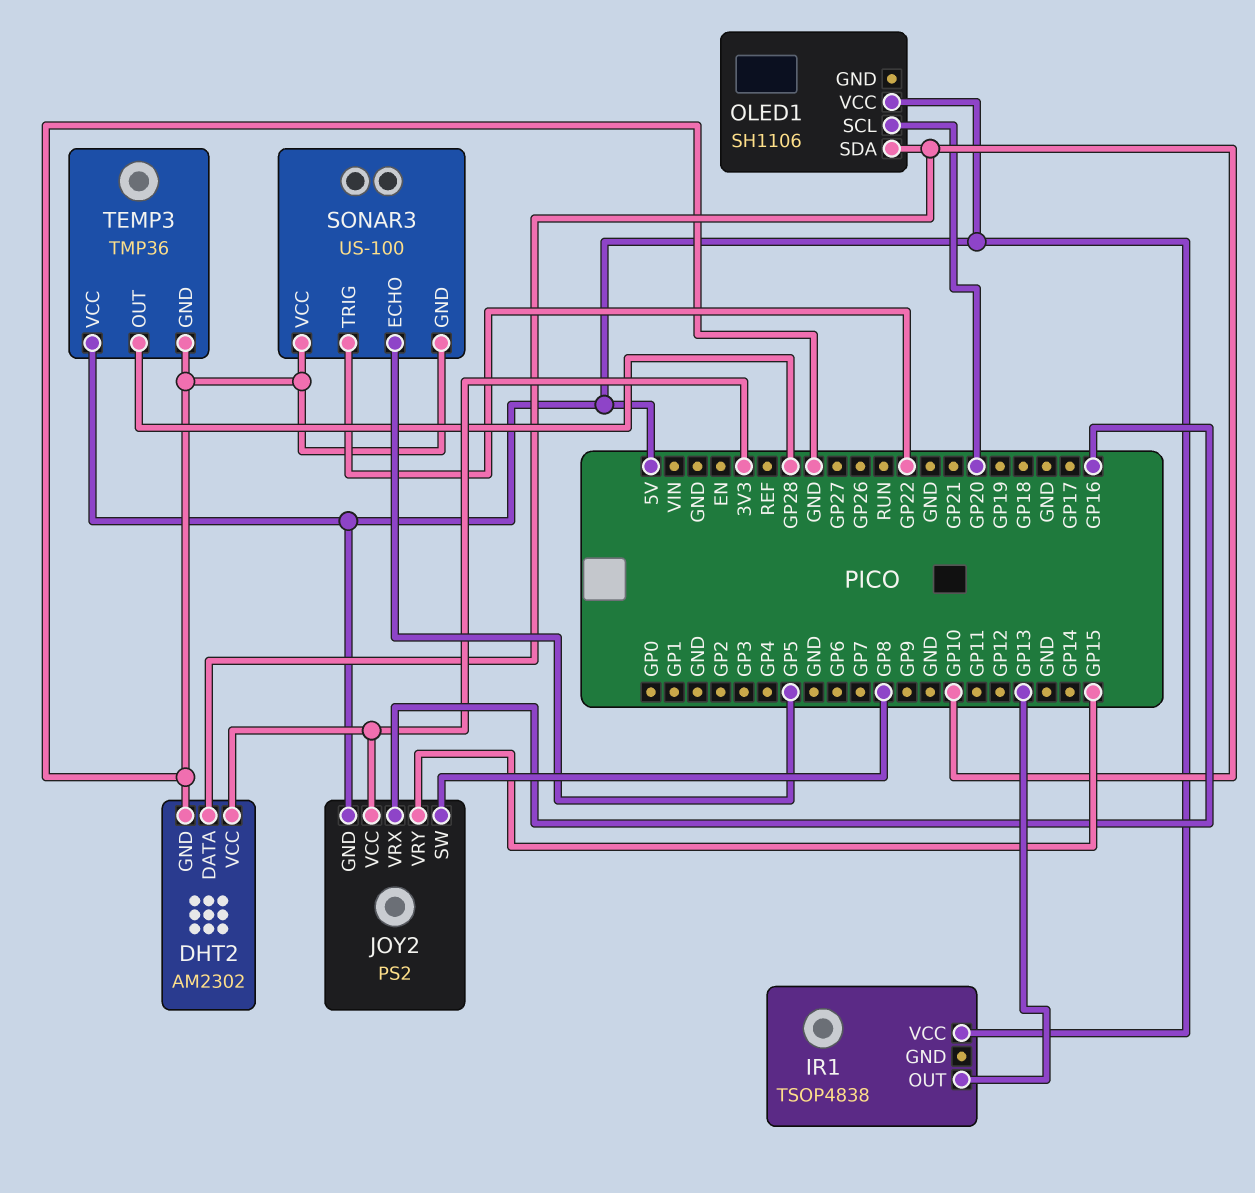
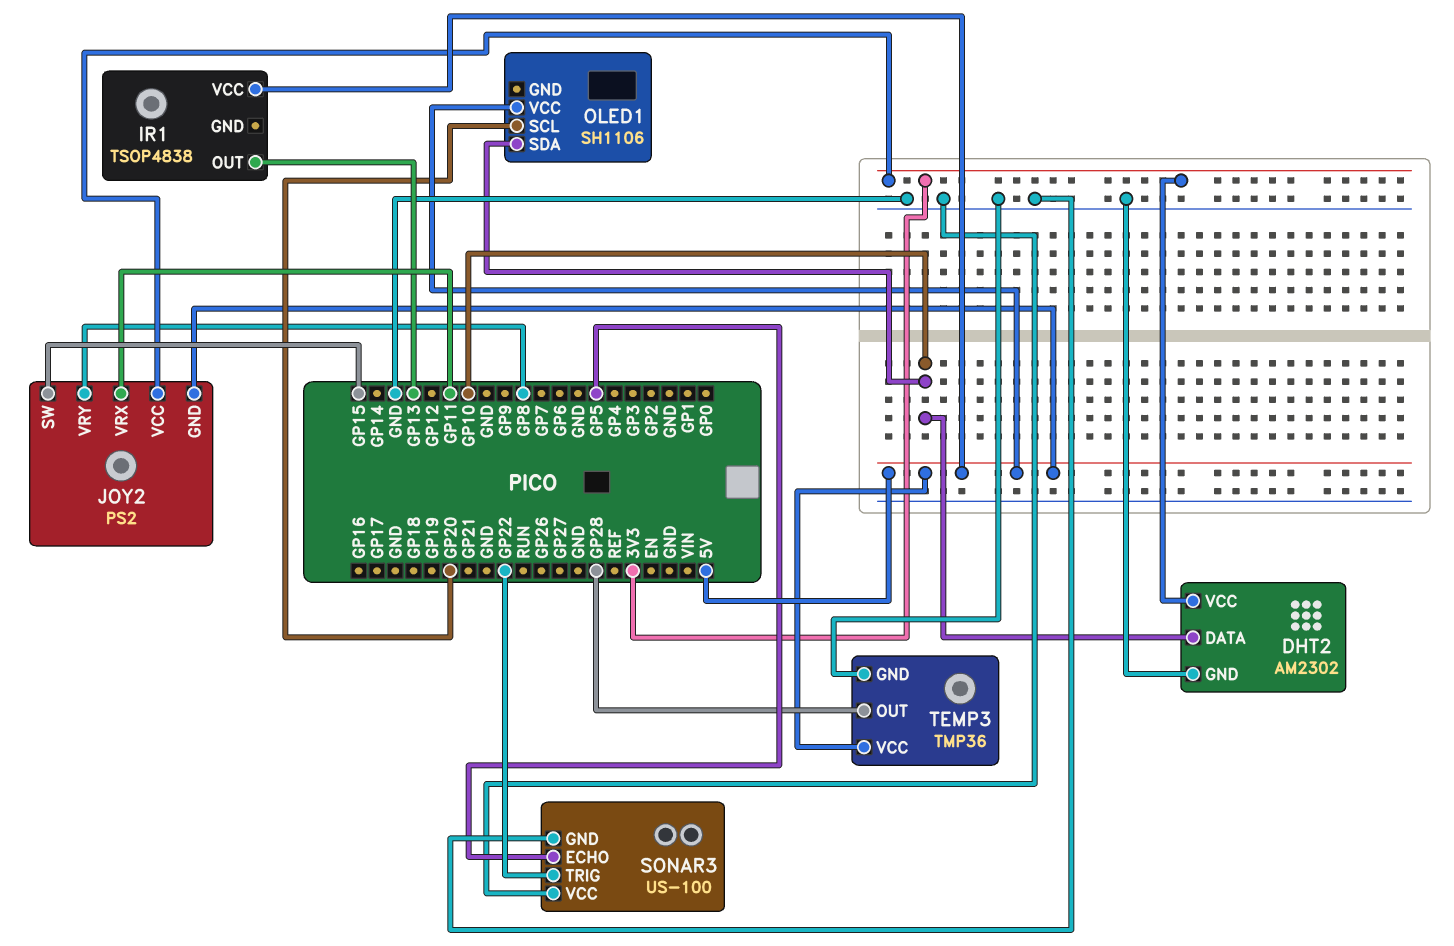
JOY2 pin SW: GP8 -> GP15
JOY2 pin VRX: GP16 -> GP11
JOY2 pin VRY: GP15 -> GP8

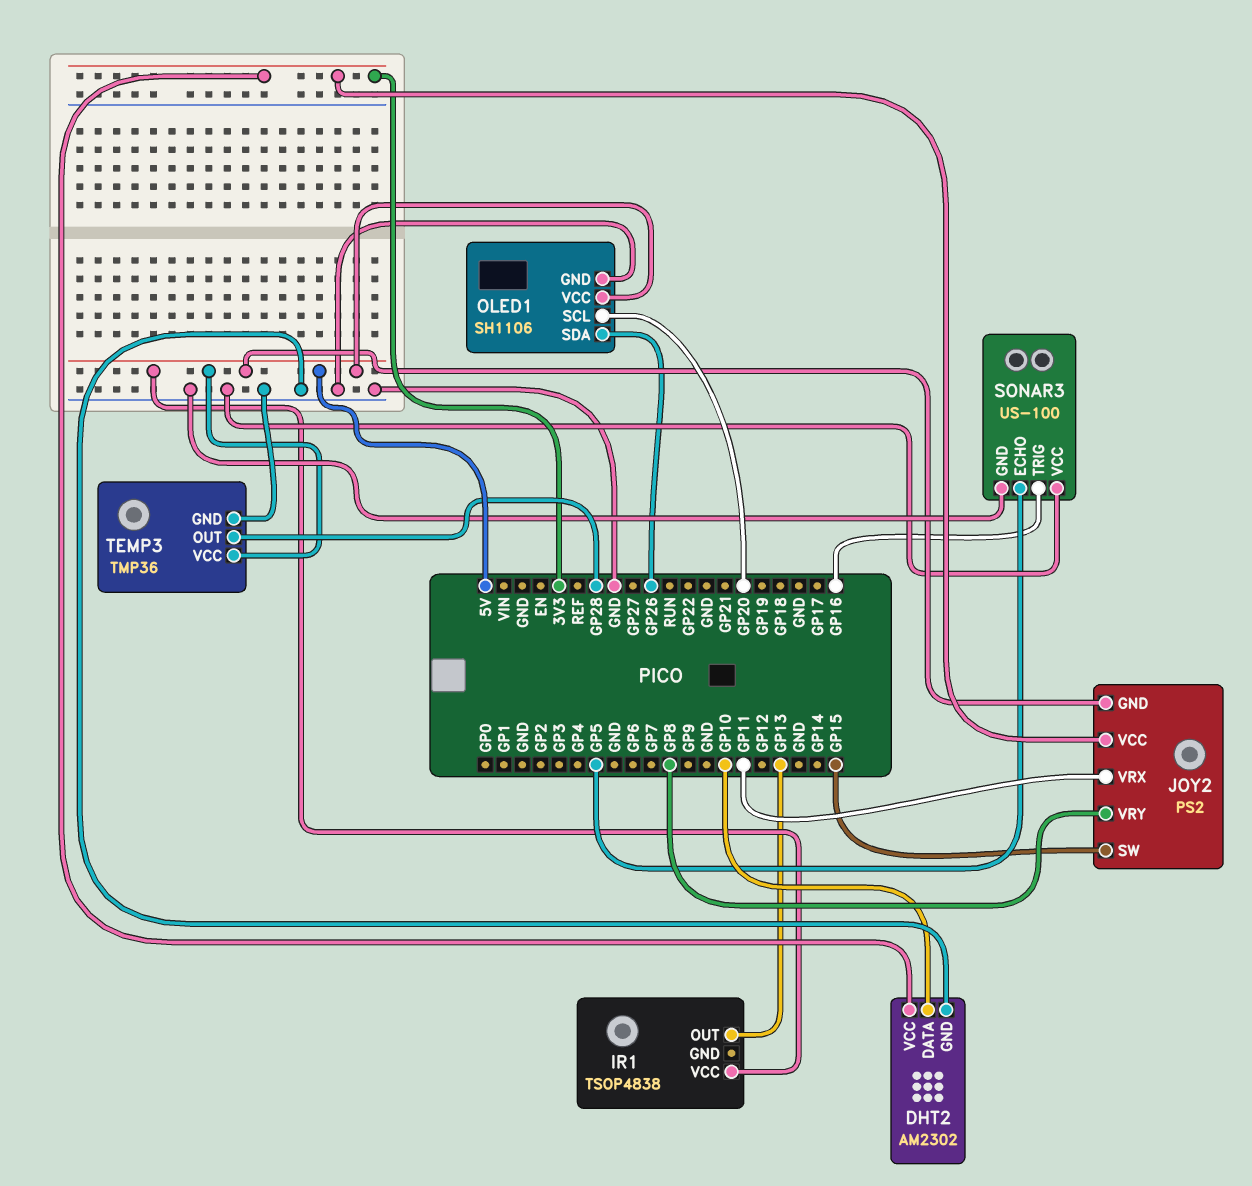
OLED1 pin GND: none -> GND
OLED1 pin SDA: GP10 -> GP26
SONAR3 pin TRIG: GP22 -> GP16

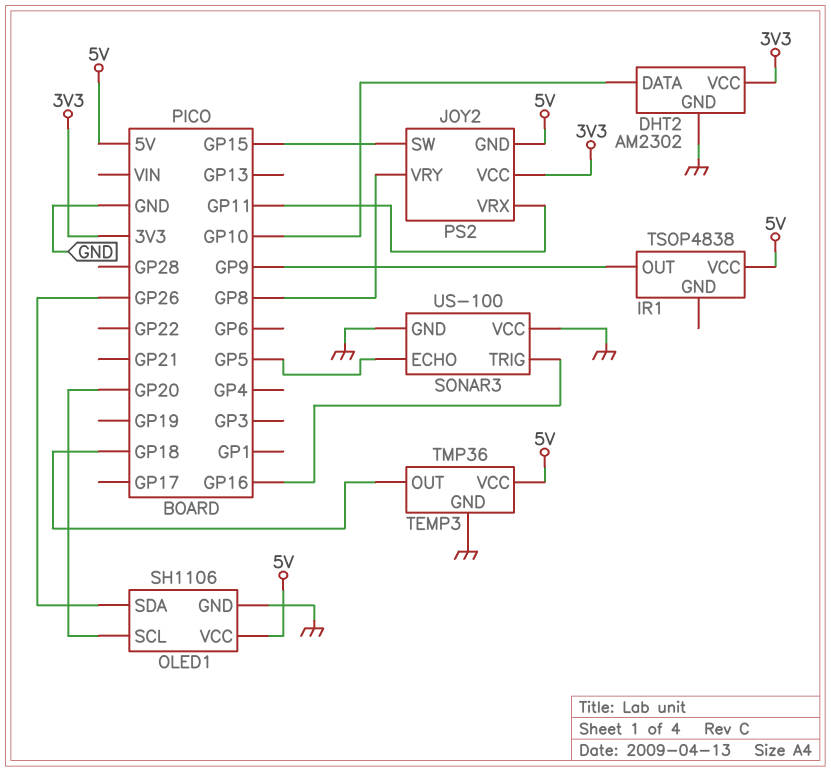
IR1 pin OUT: GP13 -> GP9
TEMP3 pin OUT: GP28 -> GP18

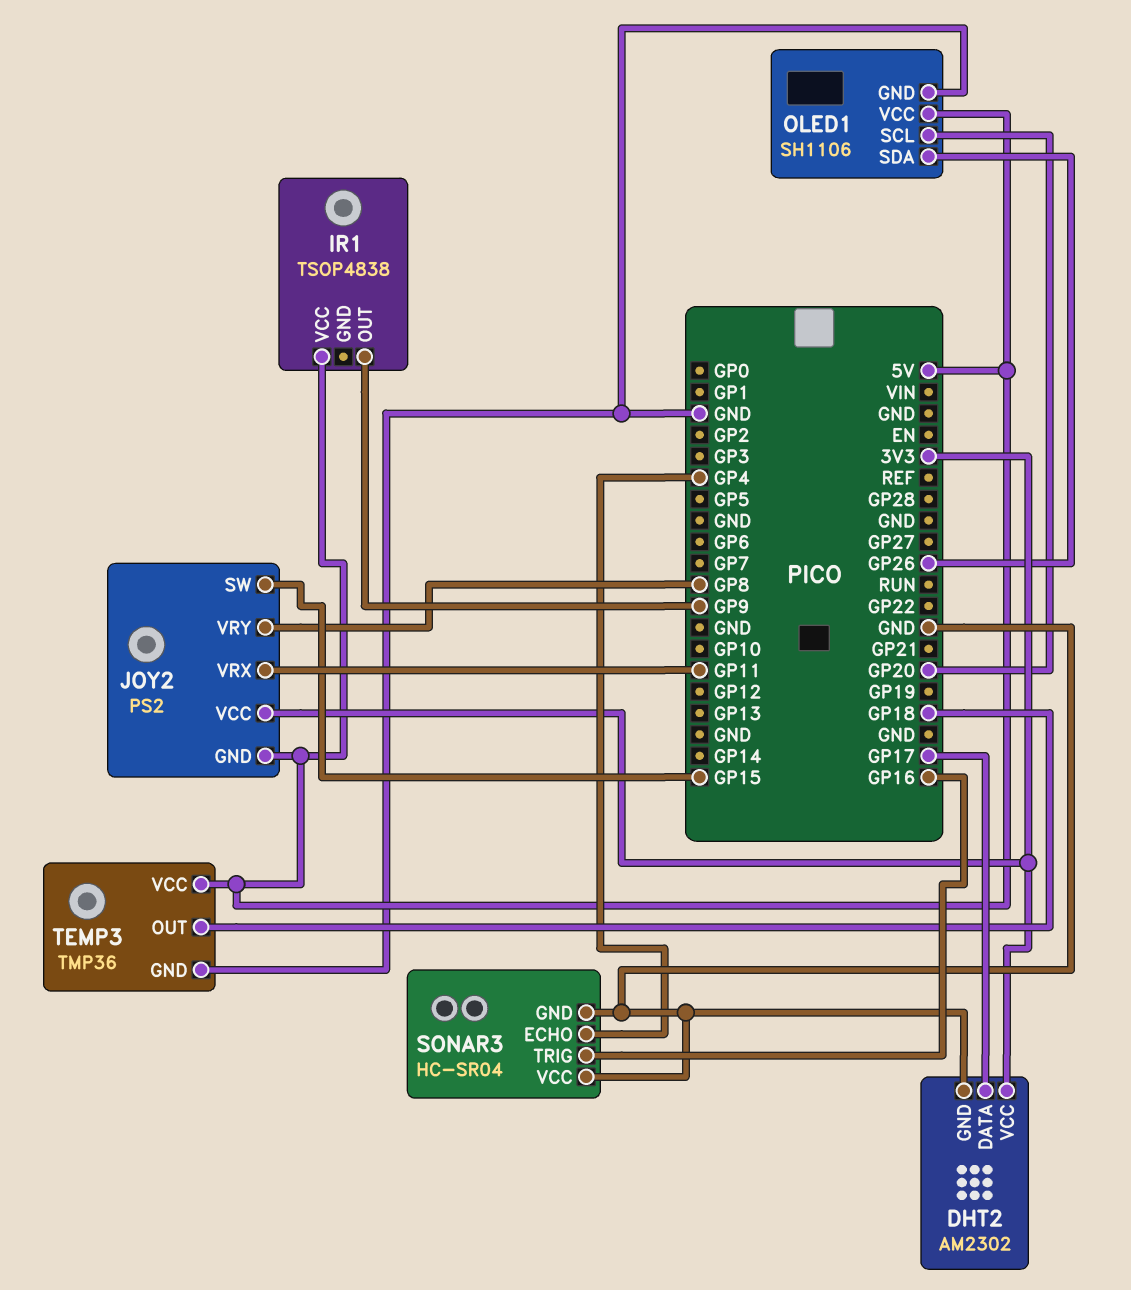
DHT2 pin DATA: GP10 -> GP17
SONAR3: US-100 -> HC-SR04
SONAR3 pin ECHO: GP5 -> GP4

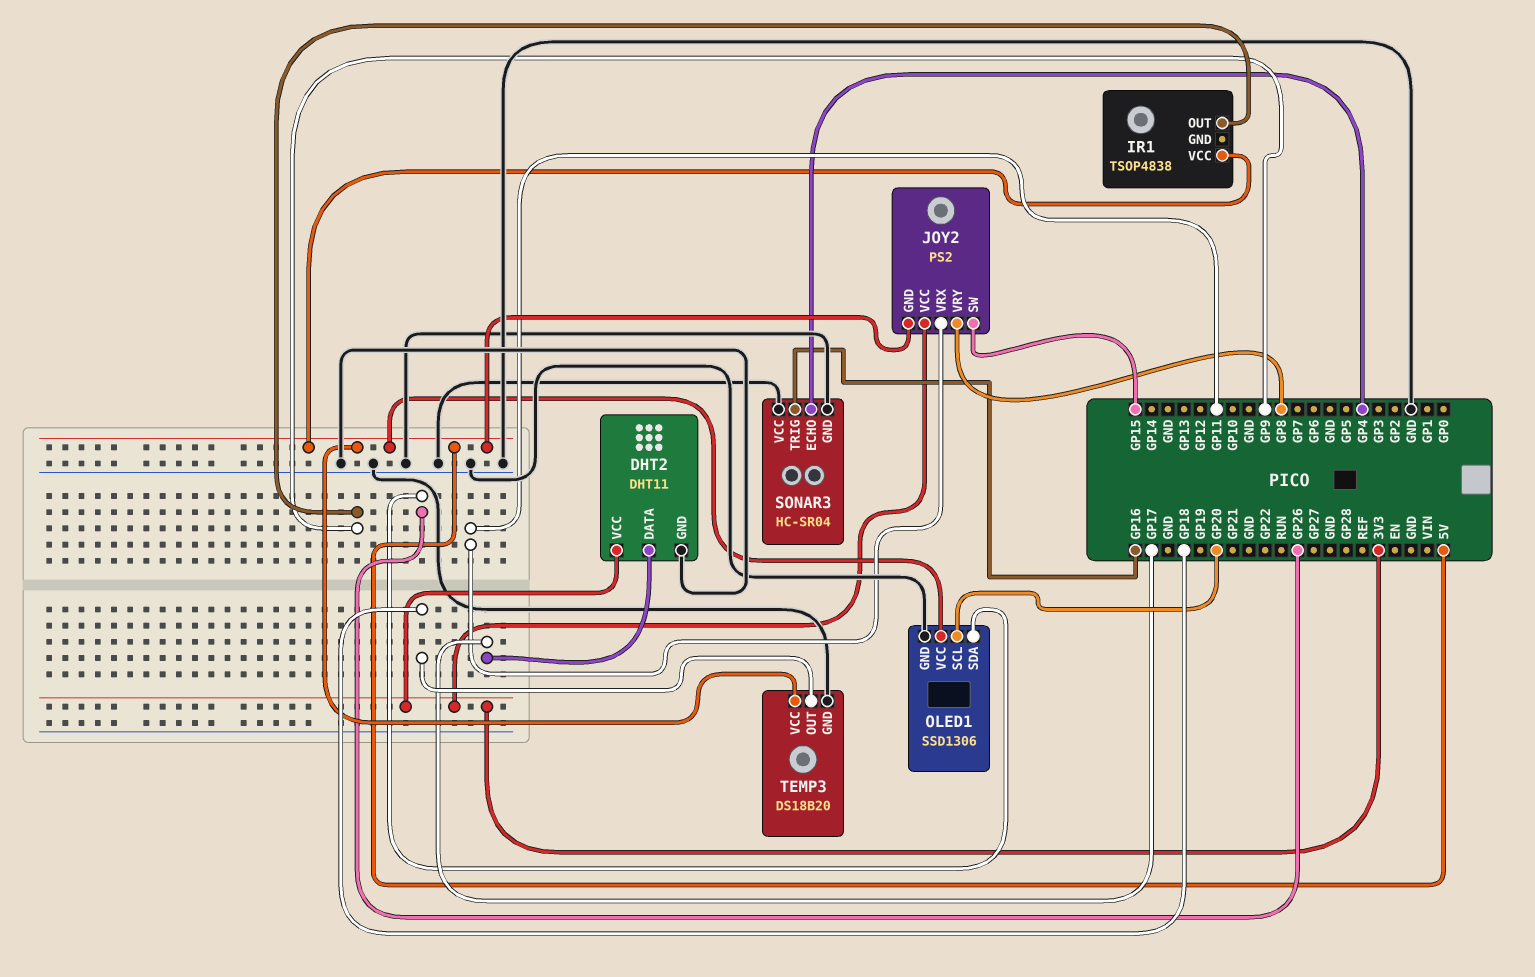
DHT2: AM2302 -> DHT11
OLED1: SH1106 -> SSD1306
TEMP3: TMP36 -> DS18B20

